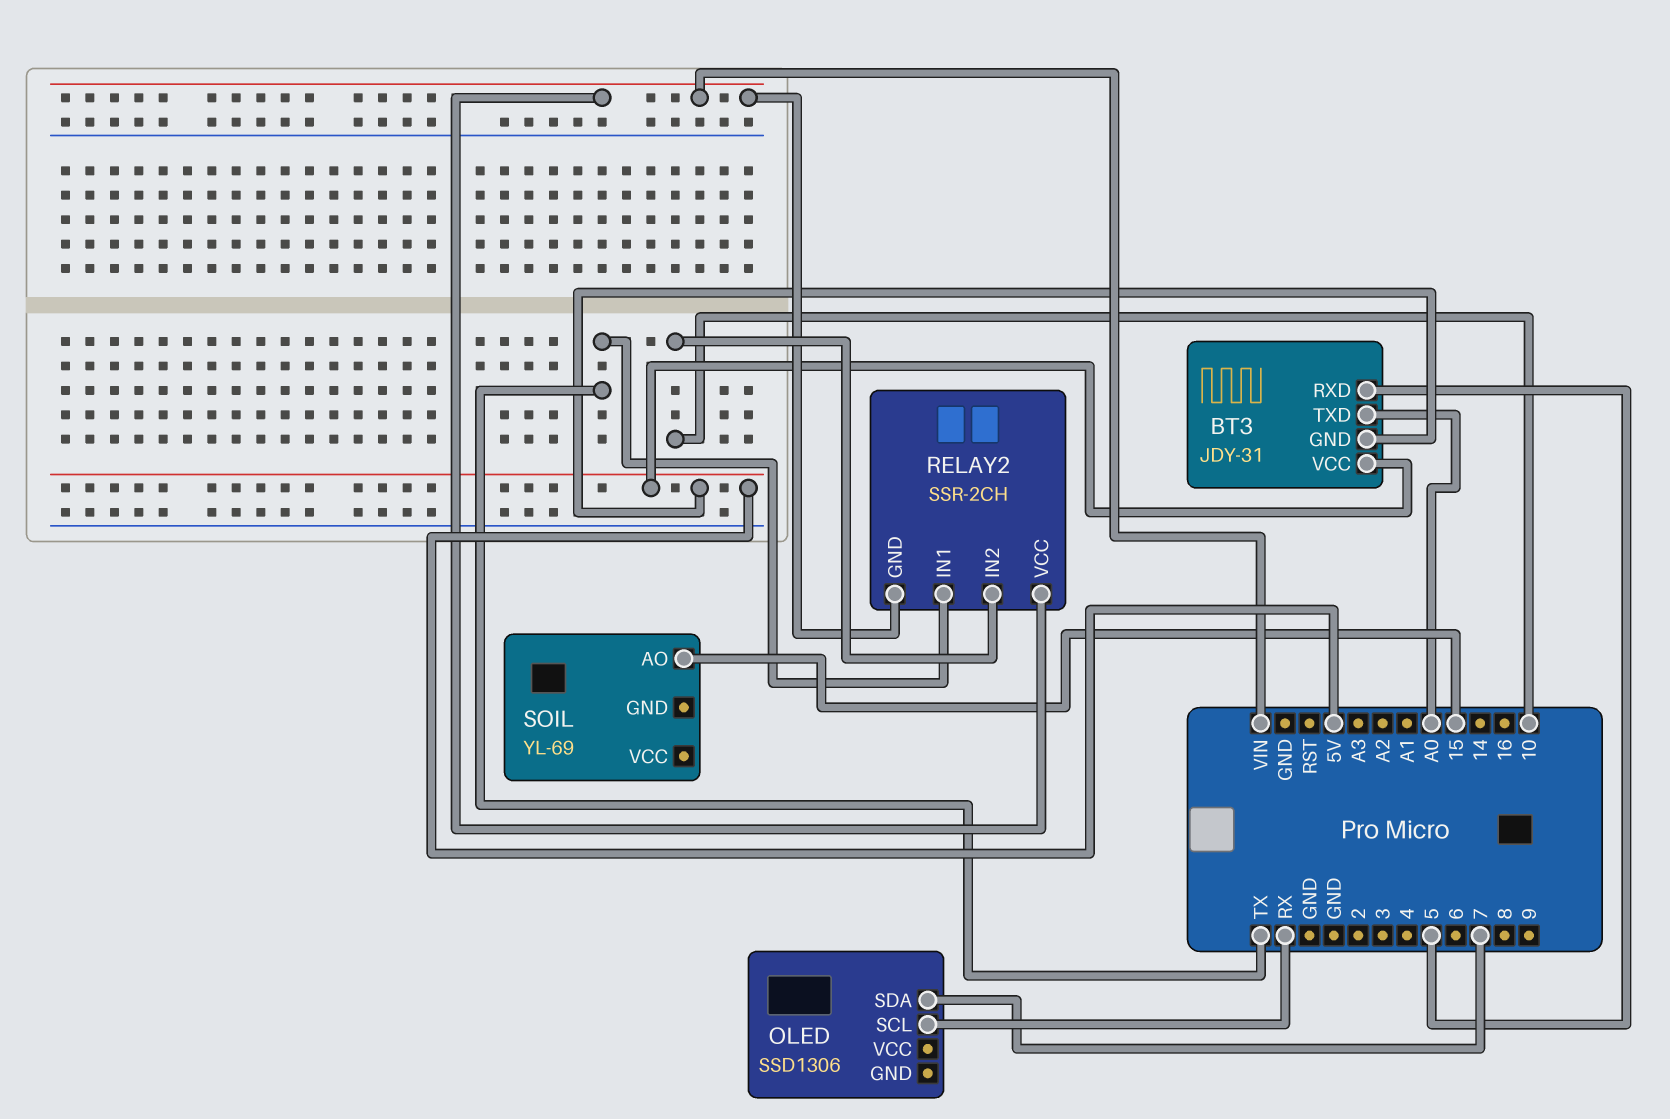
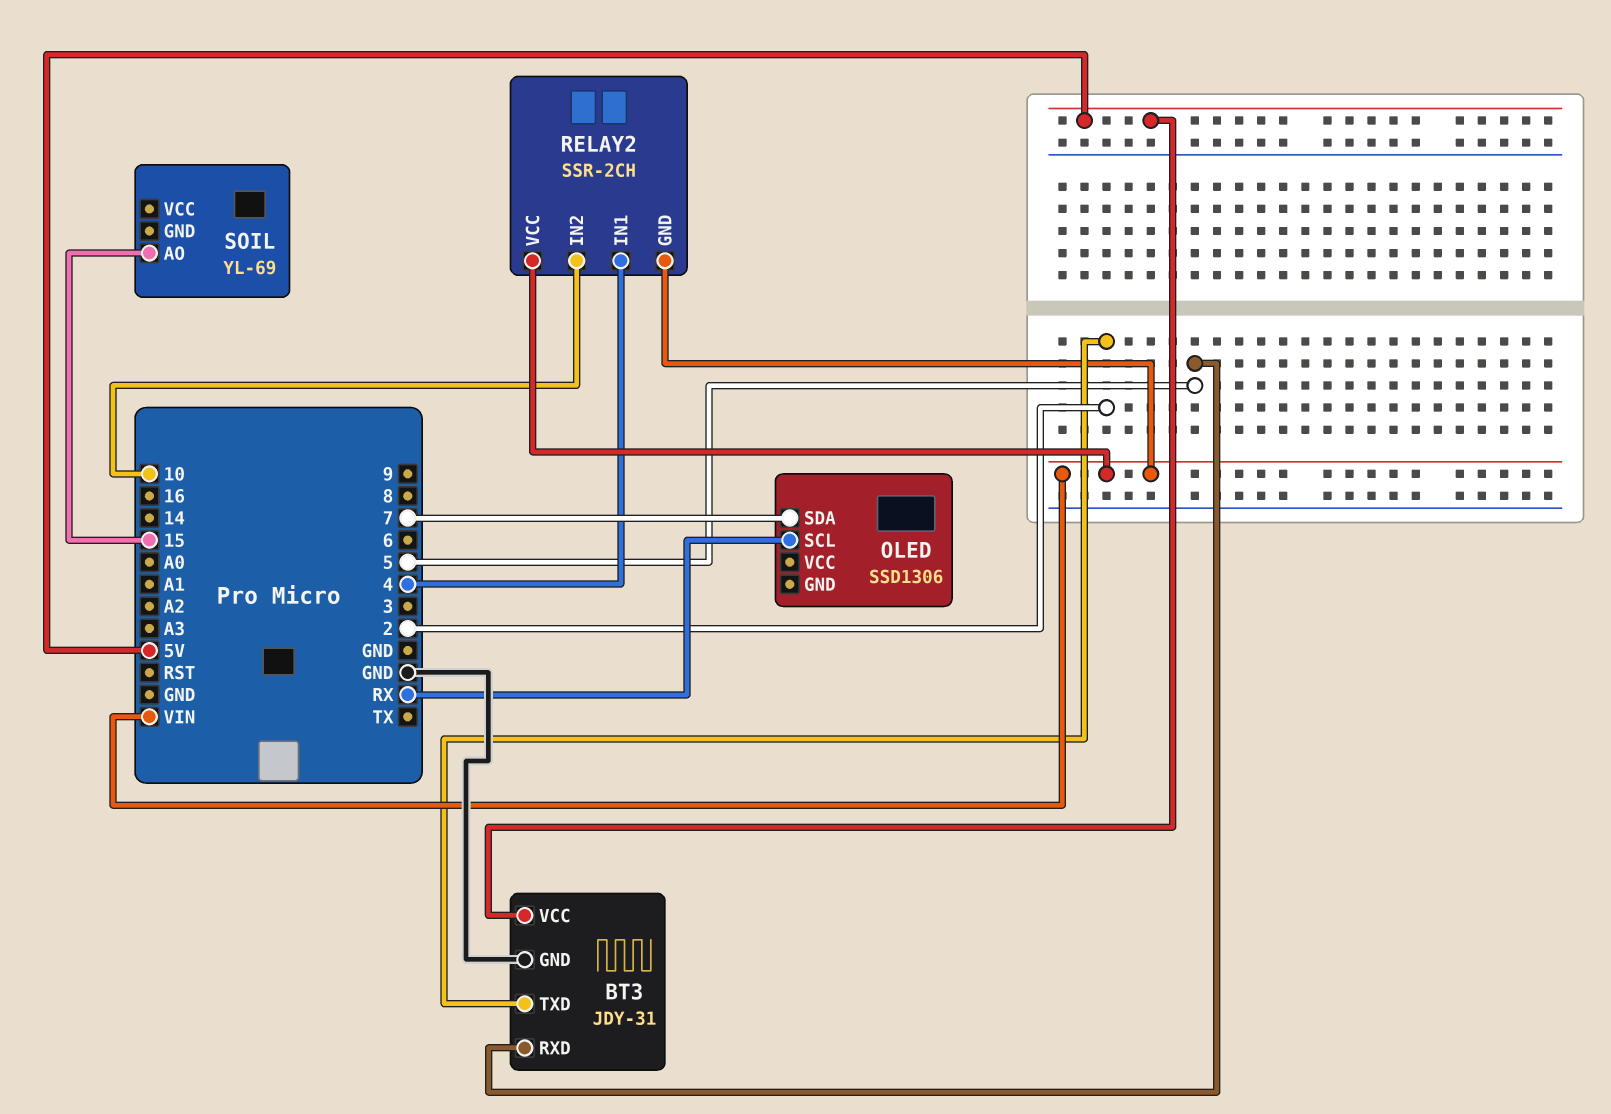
BT3 pin GND: 5V -> GND
BT3 pin TXD: A0 -> 2
RELAY2 pin IN1: TX -> 4

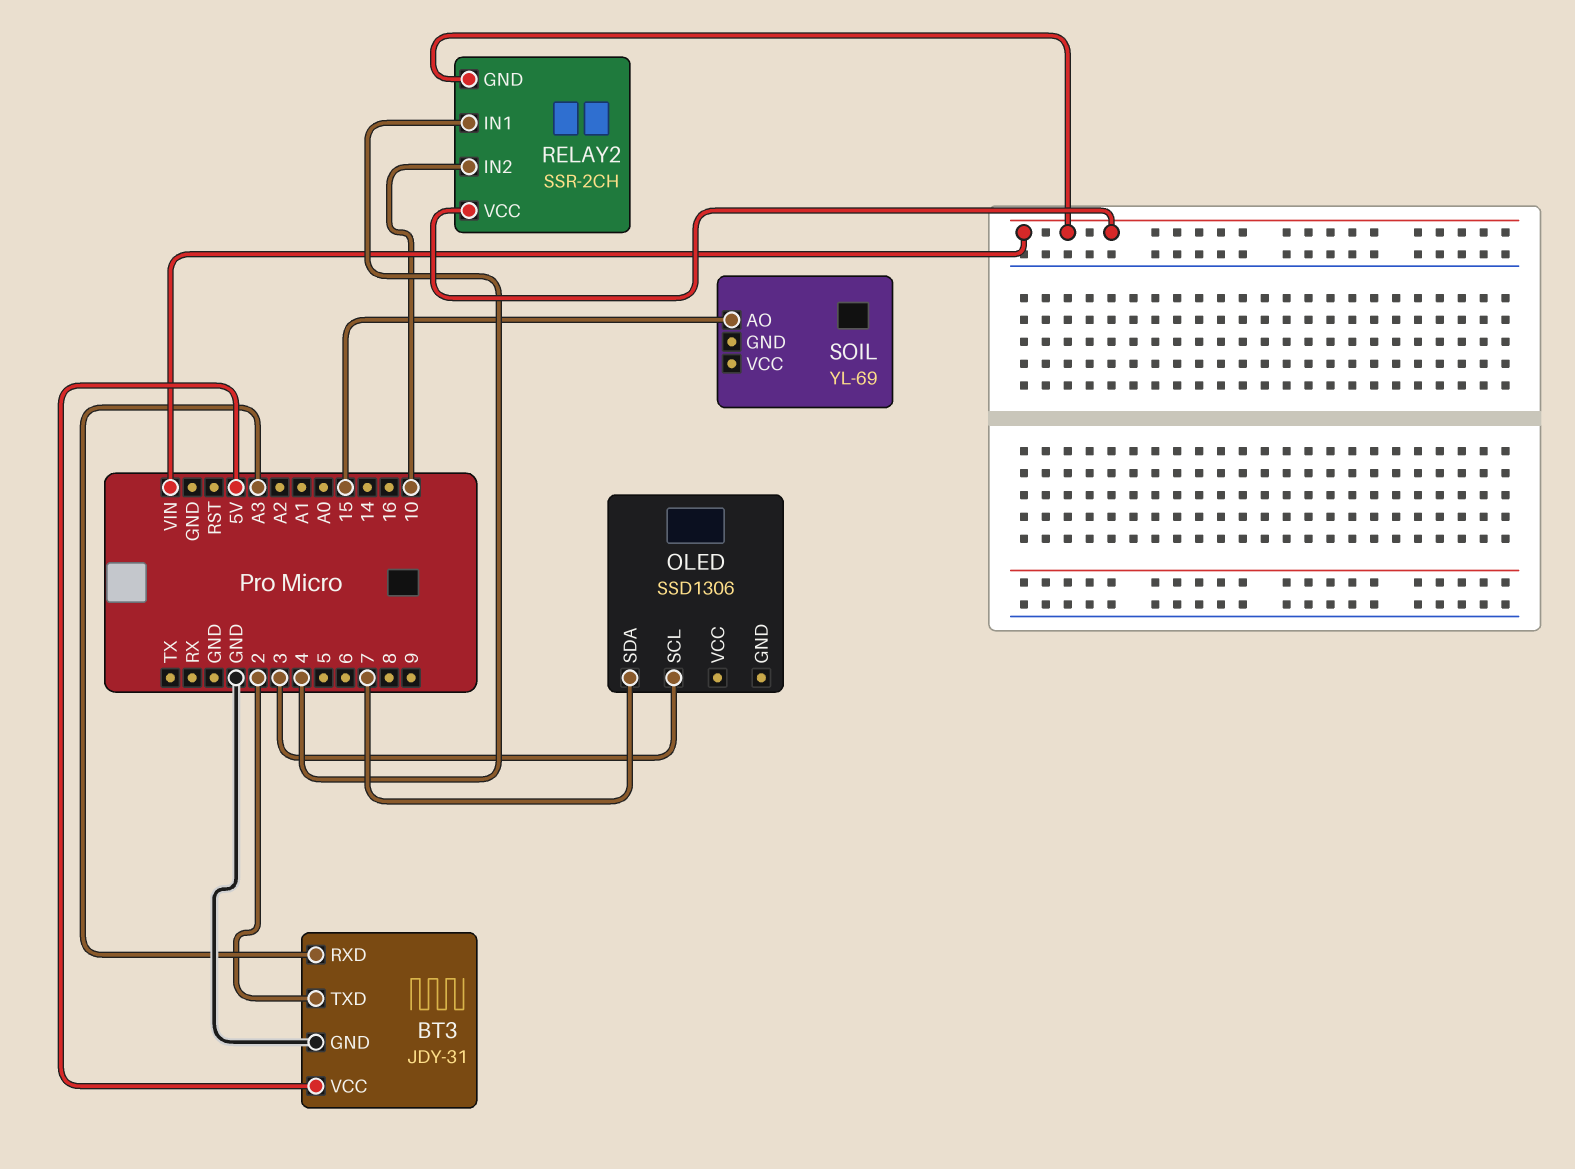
BT3 pin RXD: 5 -> A3
OLED pin SCL: RX -> 3

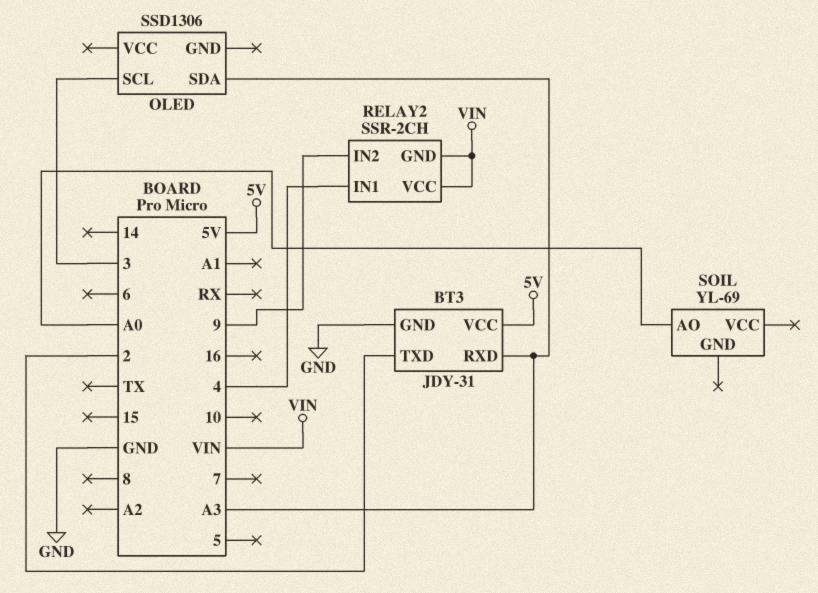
OLED pin SDA: 7 -> A3
RELAY2 pin IN2: 10 -> 9
SOIL pin AO: 15 -> A0

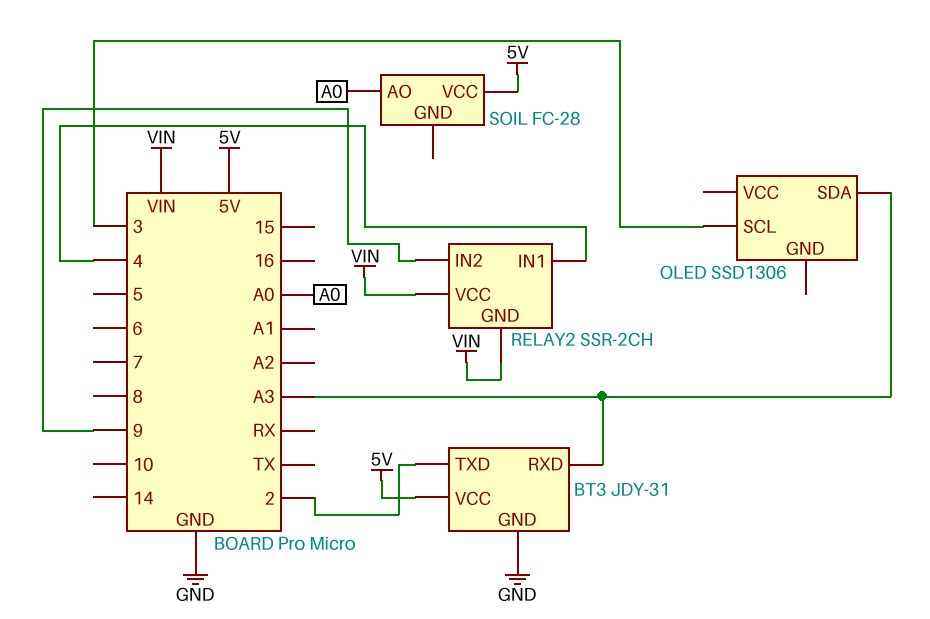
SOIL: YL-69 -> FC-28
SOIL pin VCC: none -> 5V

